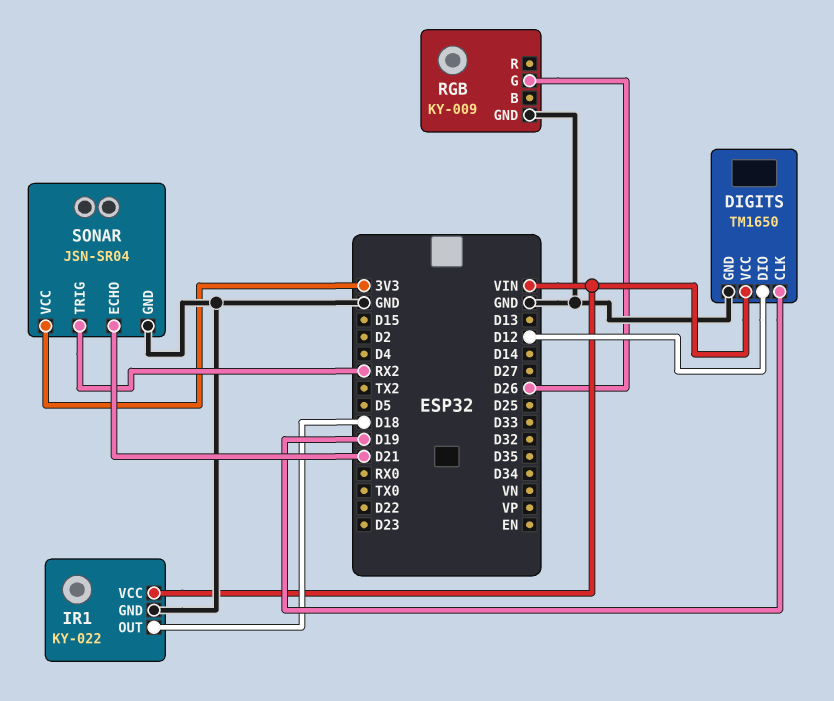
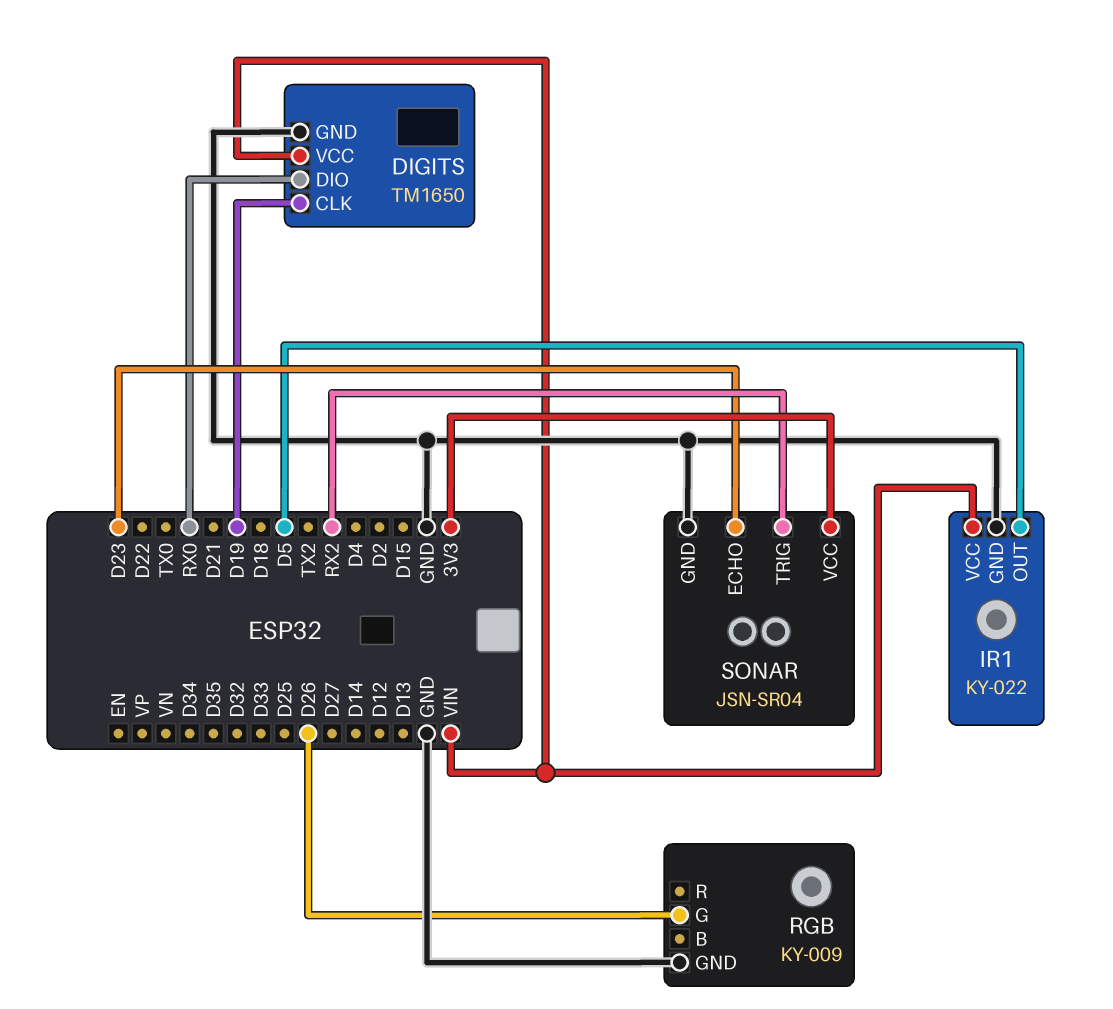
DIGITS pin DIO: D12 -> RX0
IR1 pin OUT: D18 -> D5
SONAR pin ECHO: D21 -> D23

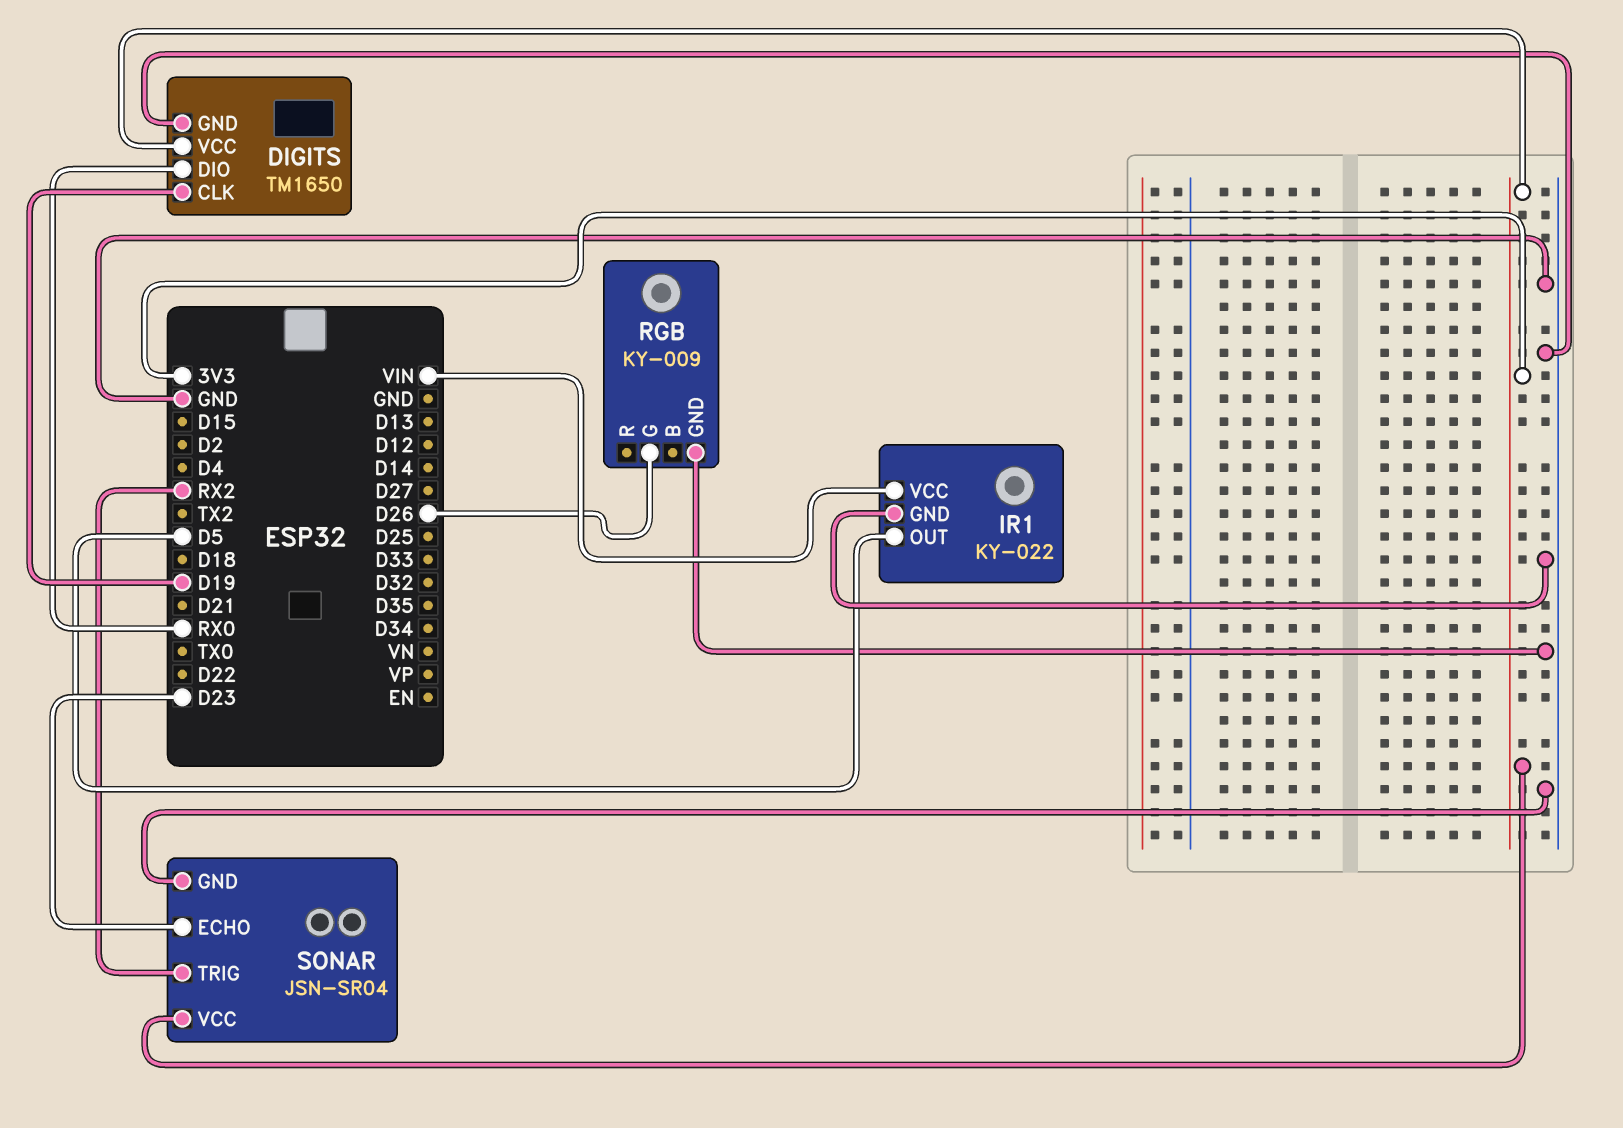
DIGITS pin VCC: VIN -> 3V3

